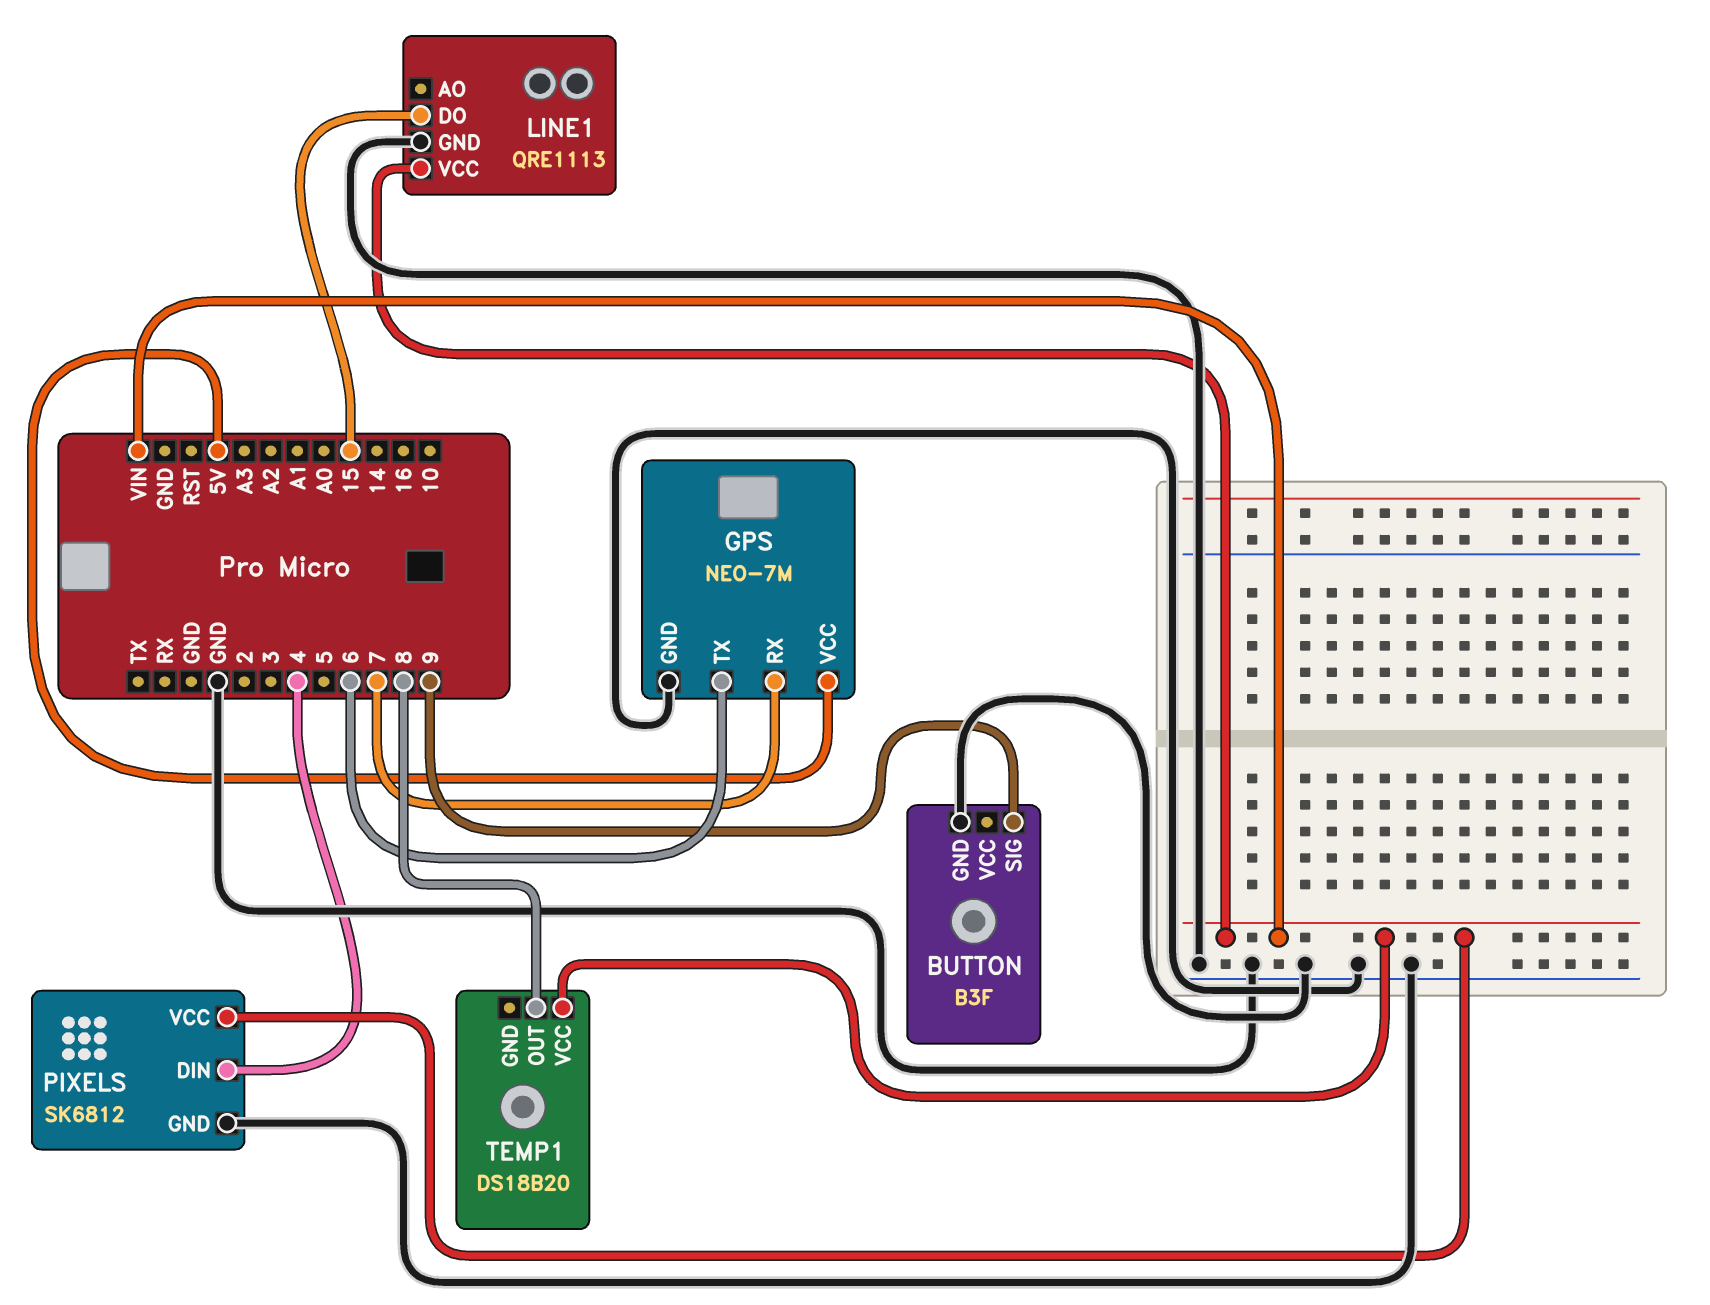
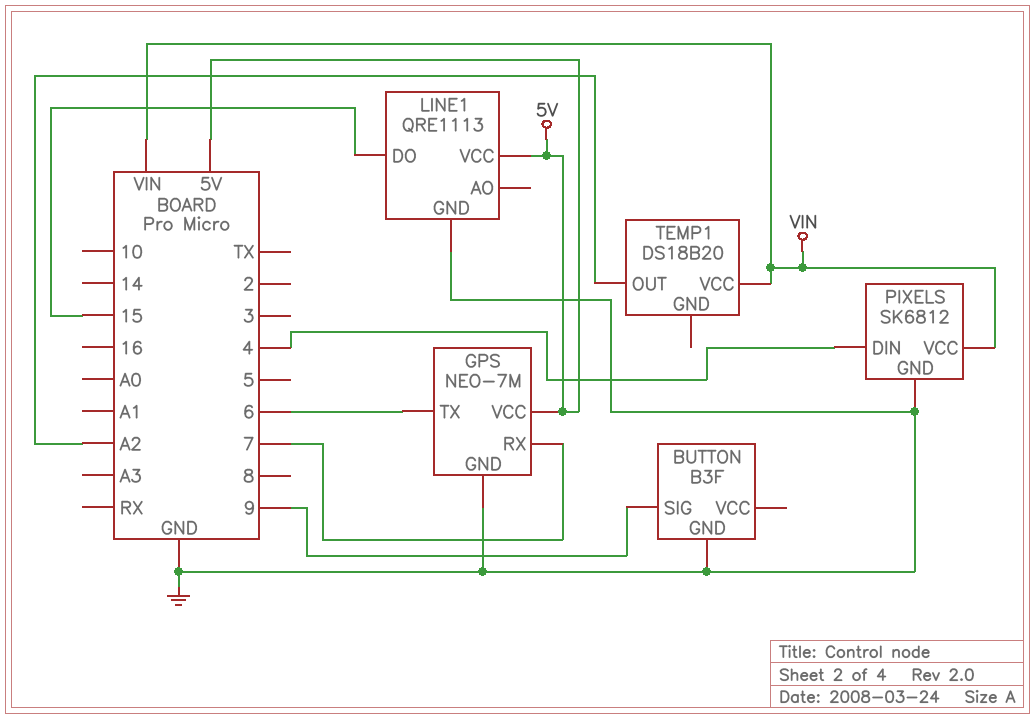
LINE1 pin VCC: VIN -> 5V
TEMP1 pin OUT: 8 -> A2

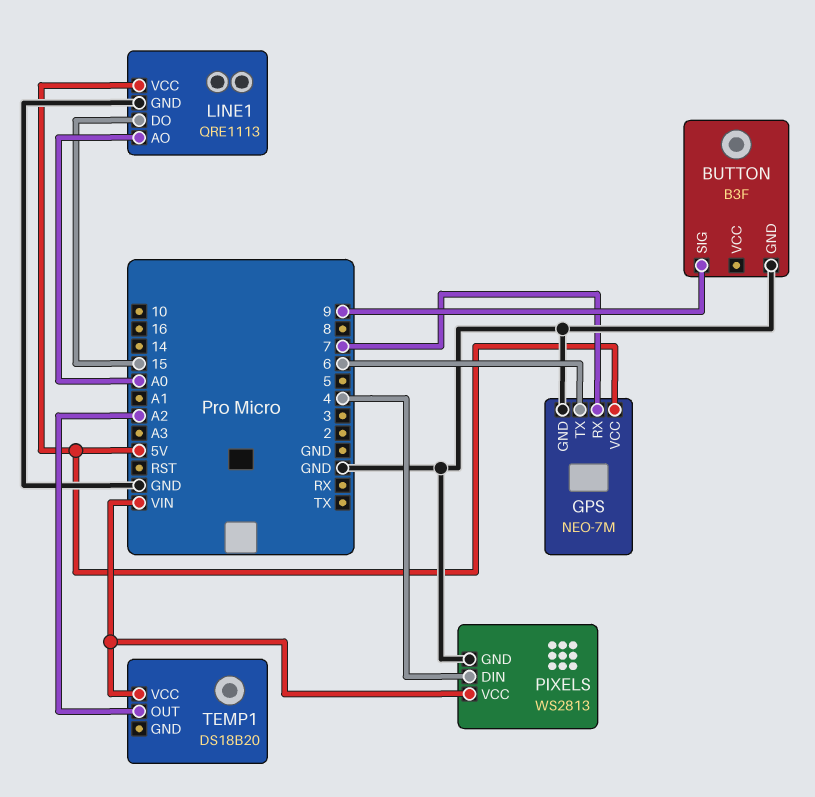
LINE1 pin AO: none -> A0
PIXELS: SK6812 -> WS2813

